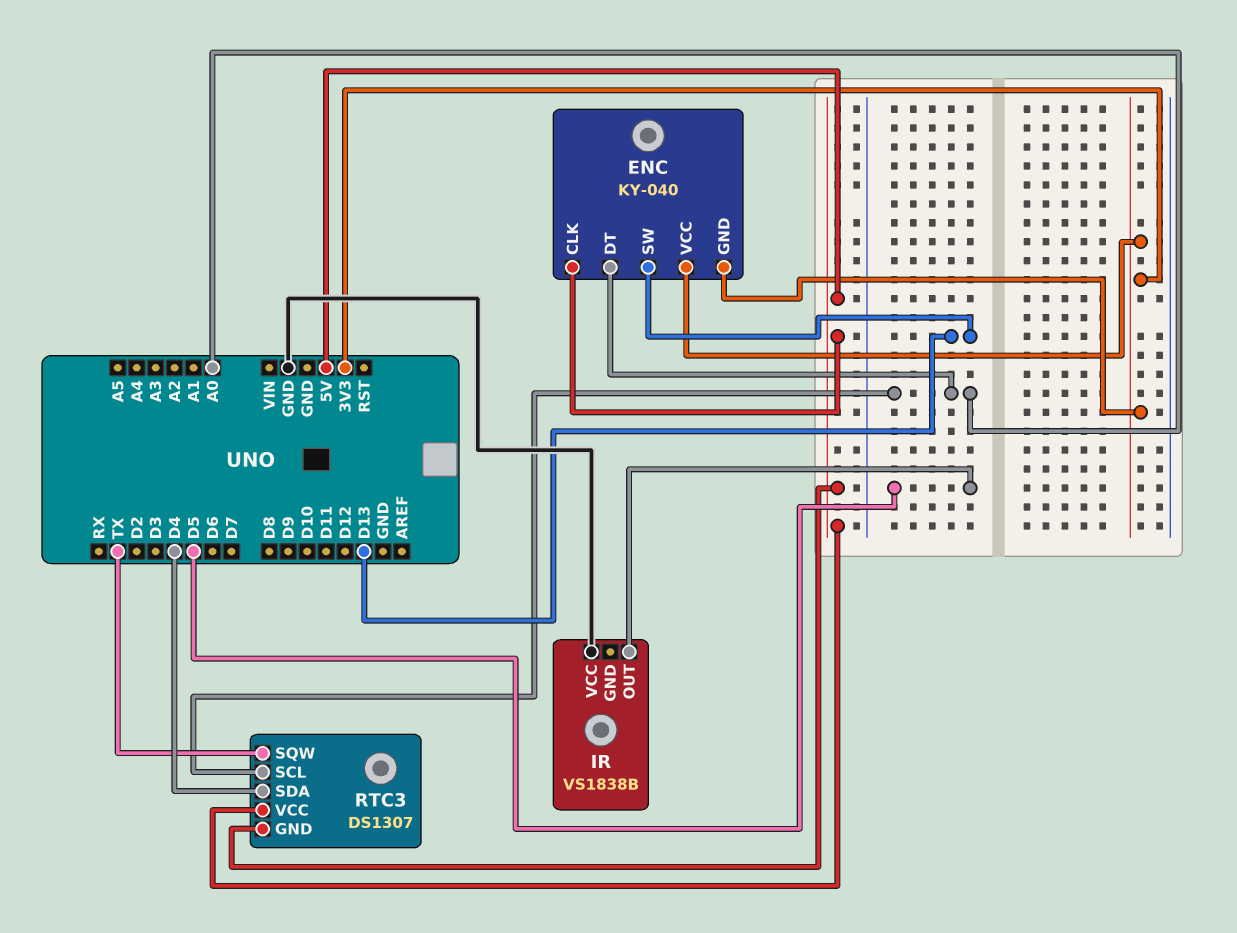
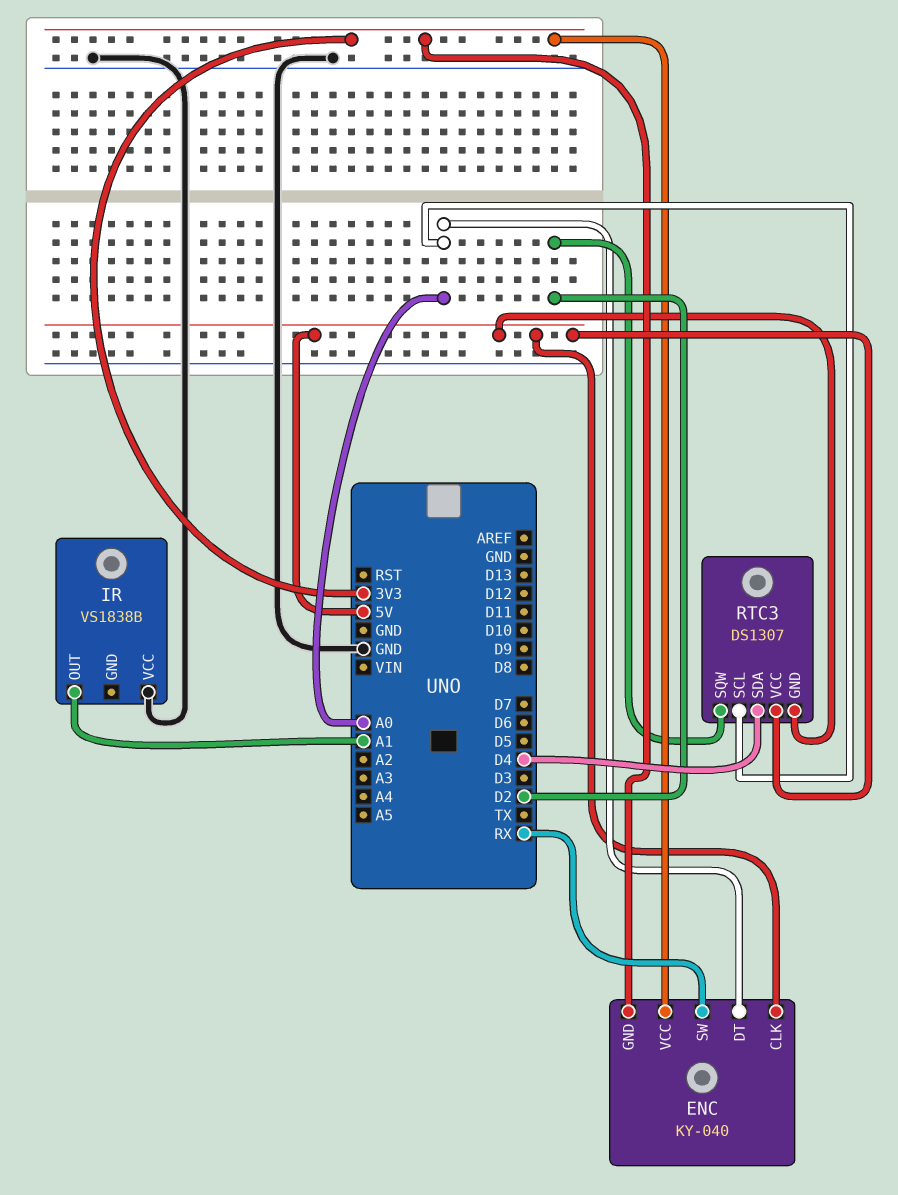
ENC pin SW: D13 -> RX
IR pin OUT: D5 -> A1
RTC3 pin SQW: TX -> D2

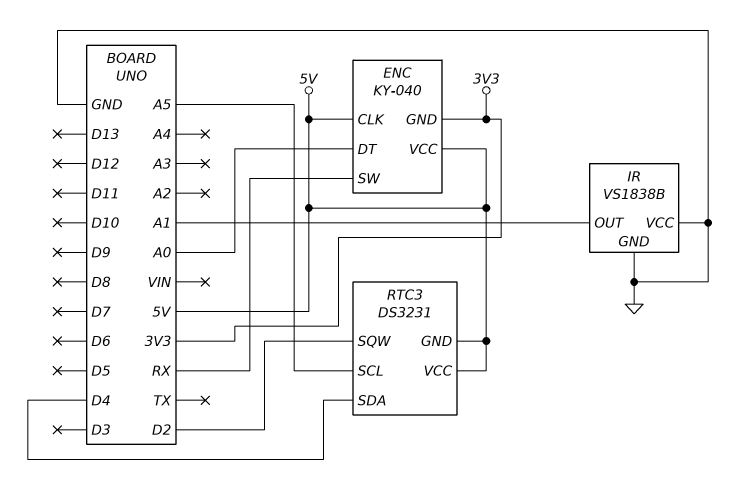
ENC pin VCC: 3V3 -> 5V
IR pin GND: none -> GND
RTC3: DS1307 -> DS3231
RTC3 pin SCL: A0 -> A5

